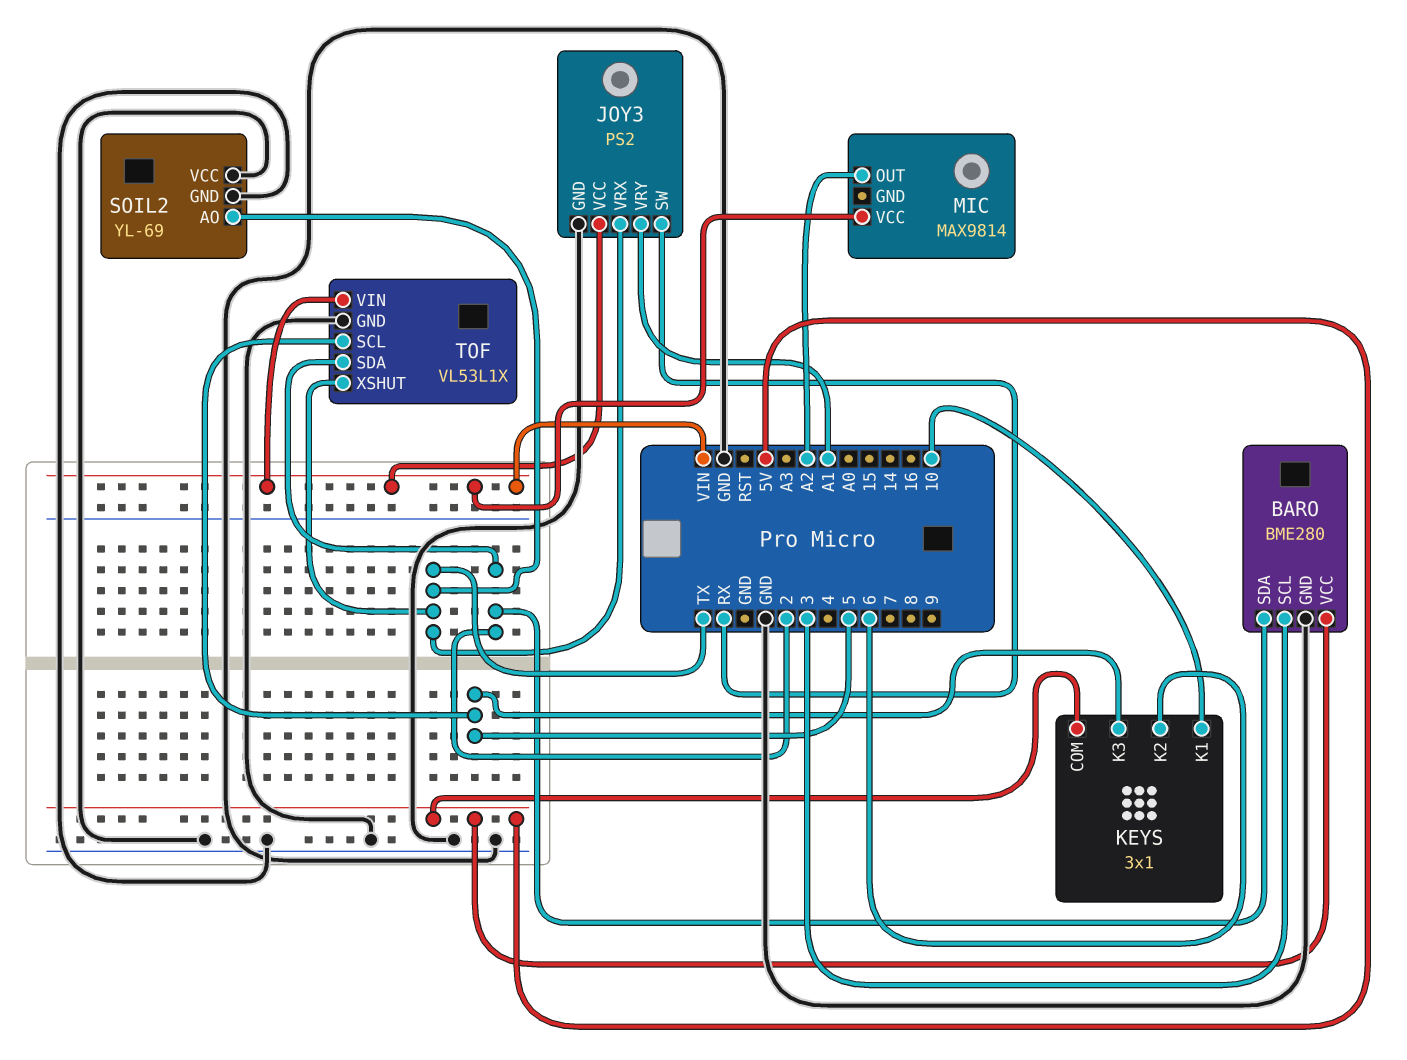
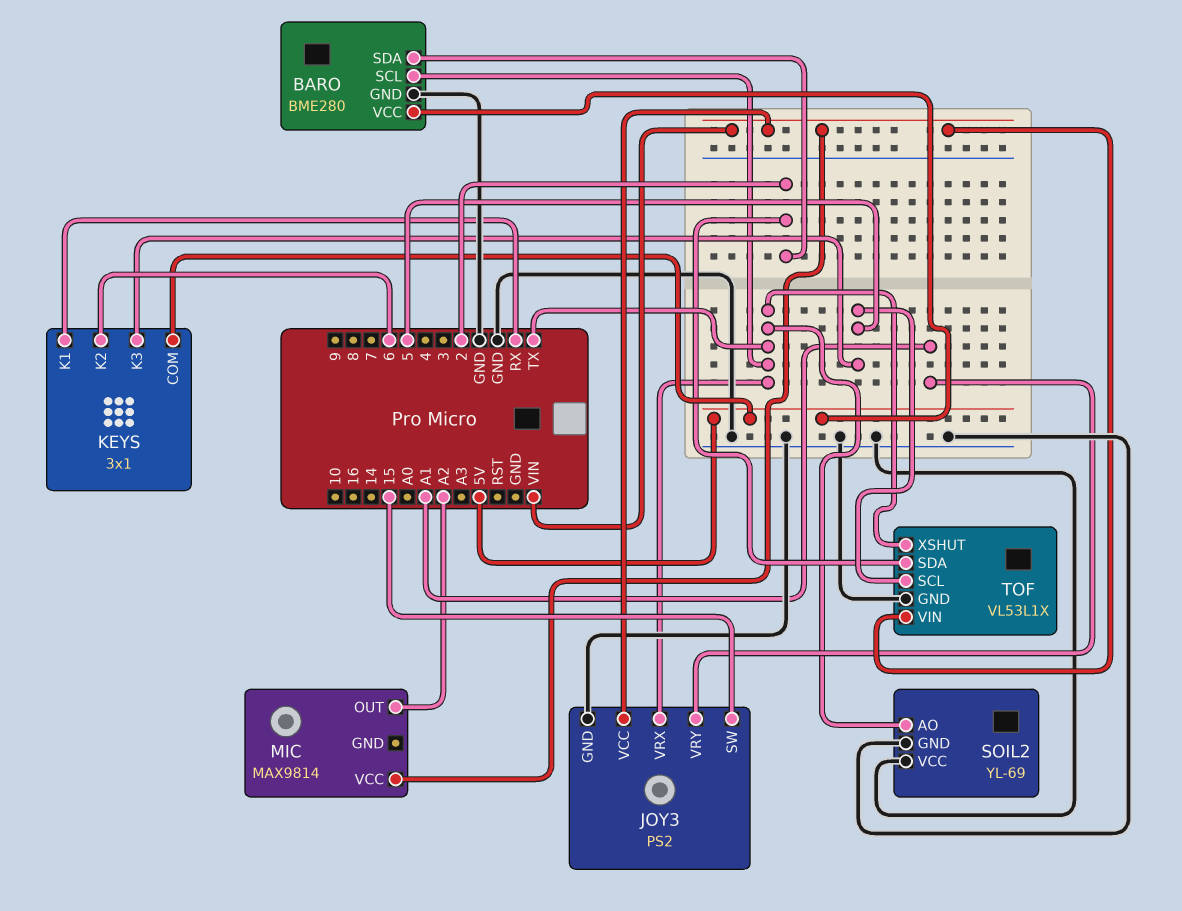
BARO pin SCL: 3 -> TX
JOY3 pin SW: RX -> 15
KEYS pin K1: 10 -> RX

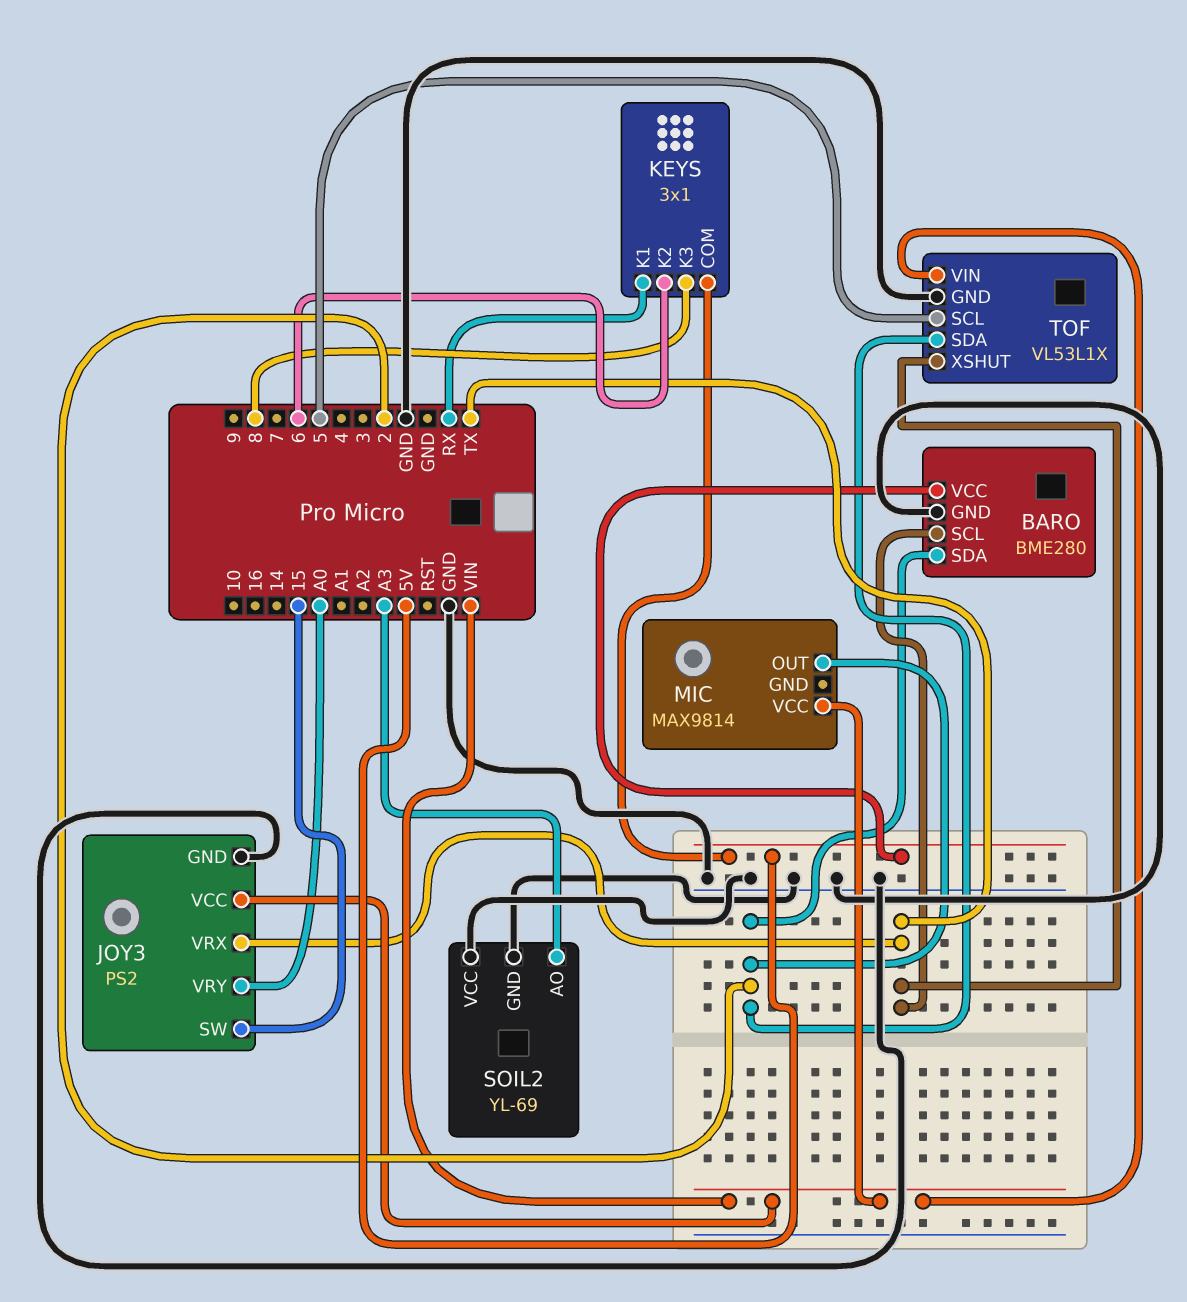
JOY3 pin VRY: A1 -> A0
KEYS pin K3: 5 -> 8
MIC pin OUT: A2 -> 2
SOIL2 pin AO: TX -> A3

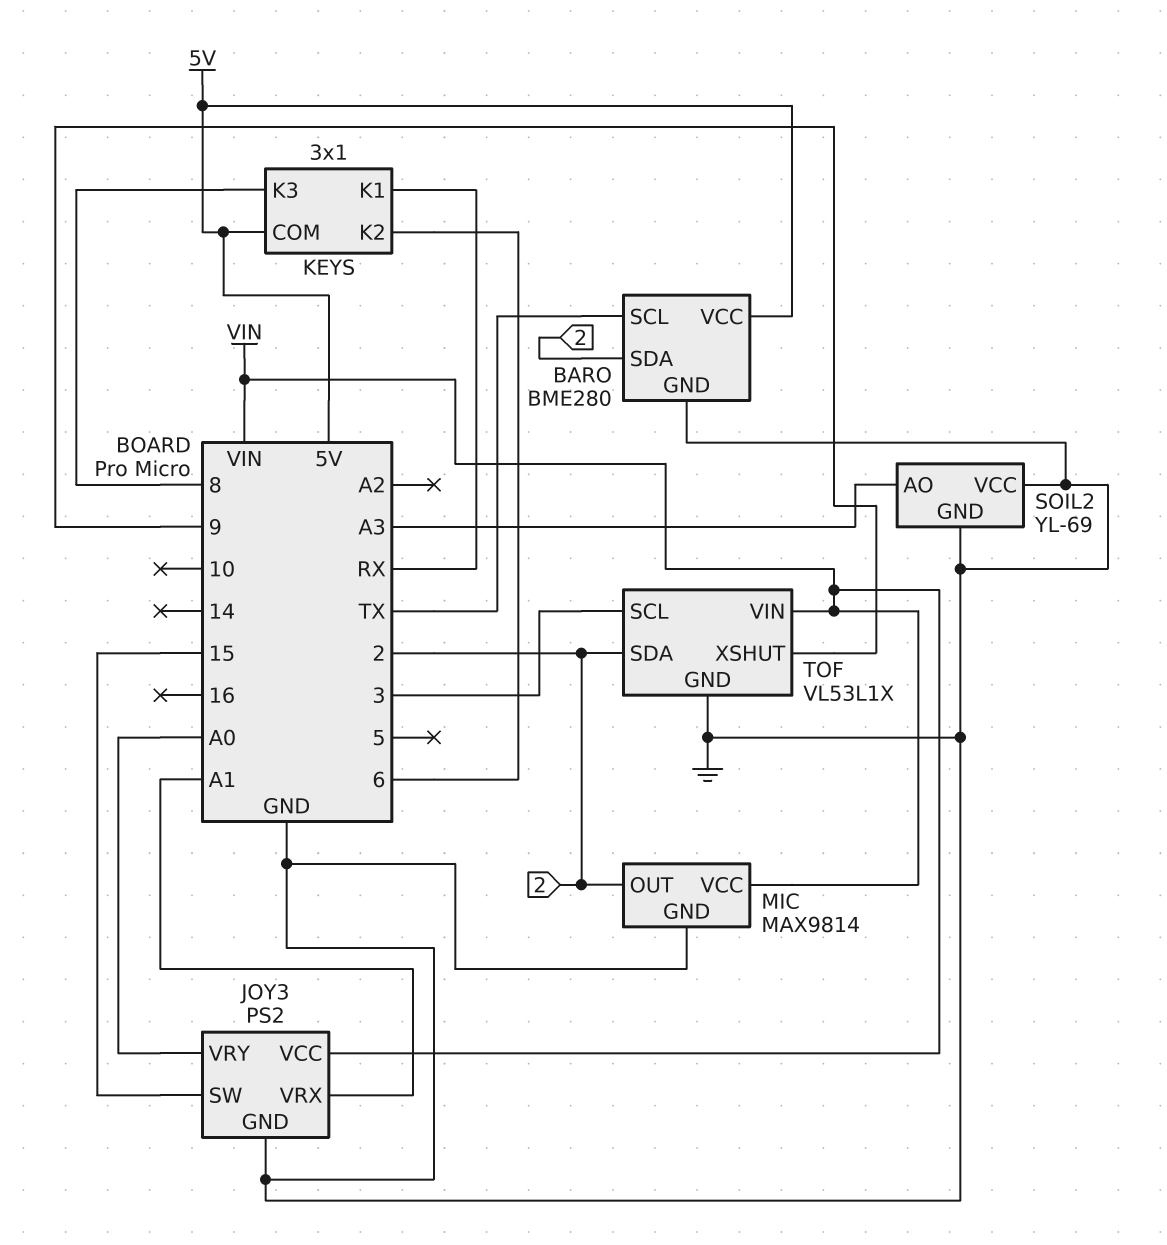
JOY3 pin VRX: TX -> A1
MIC pin GND: none -> GND
TOF pin SCL: 5 -> 3
TOF pin XSHUT: TX -> 9

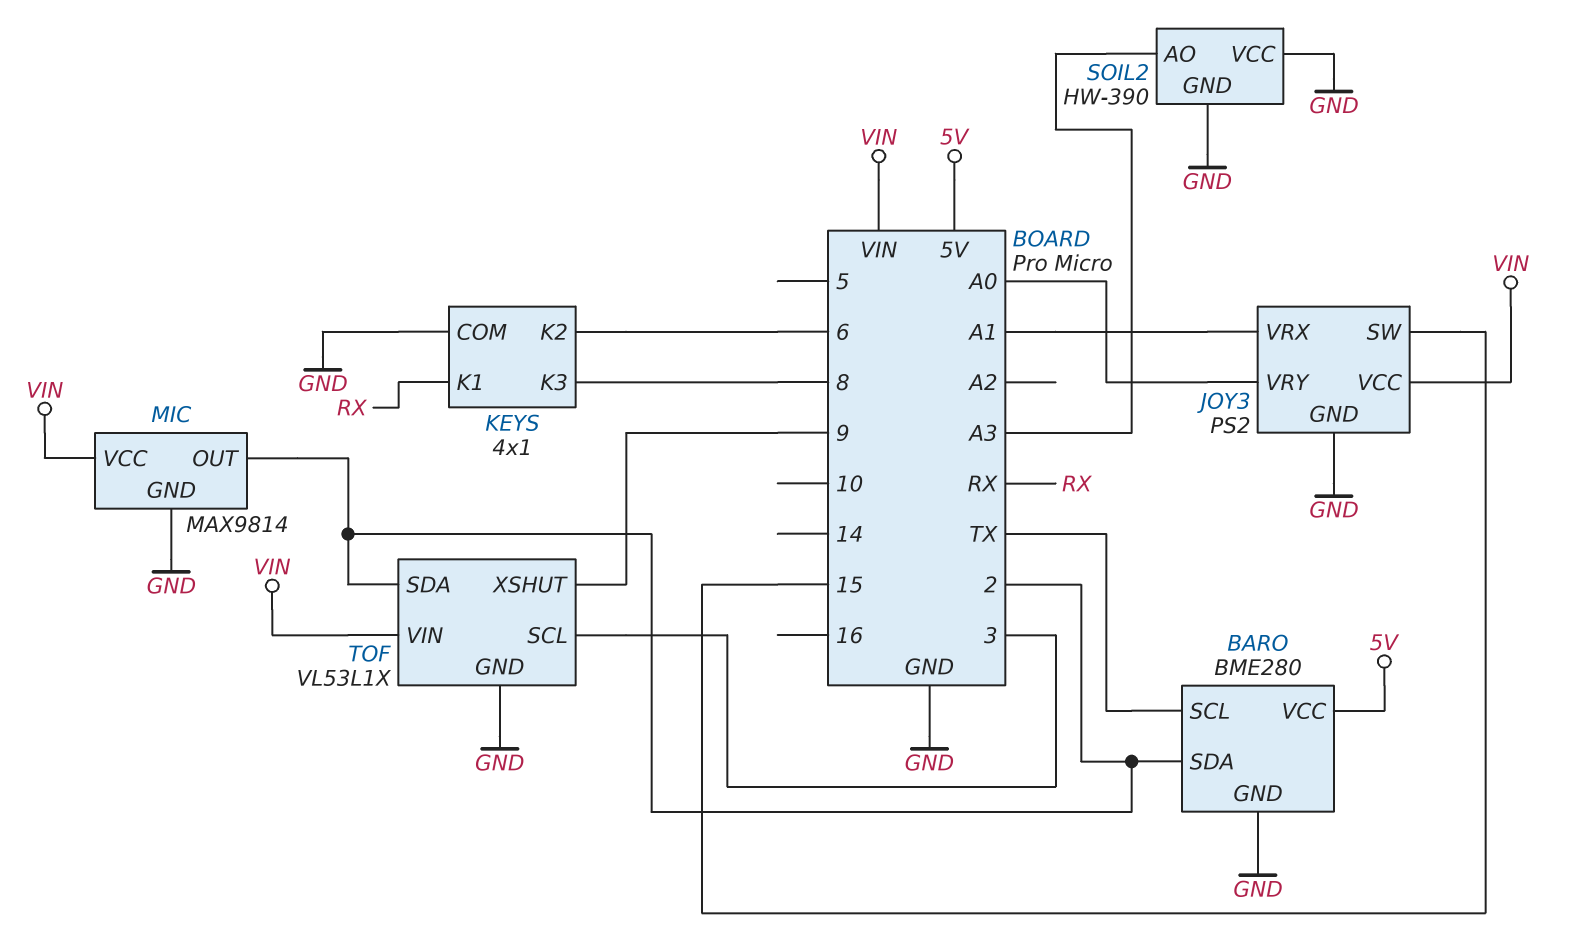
KEYS: 3x1 -> 4x1
KEYS pin COM: 5V -> GND
SOIL2: YL-69 -> HW-390

